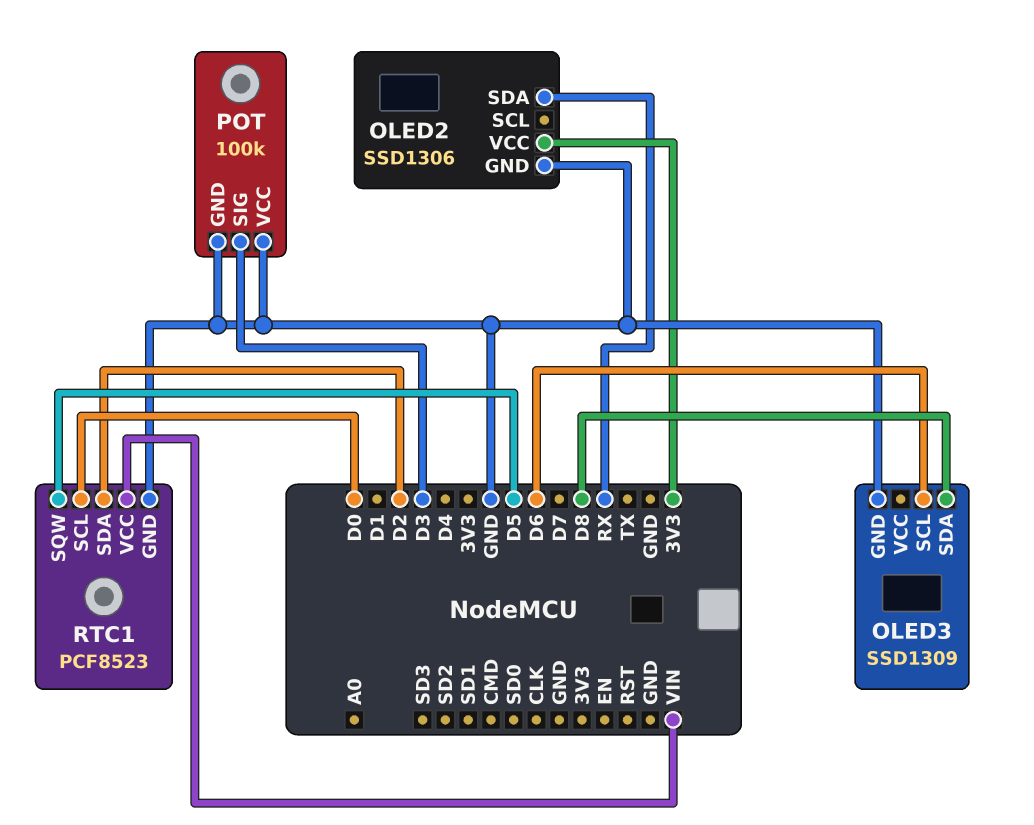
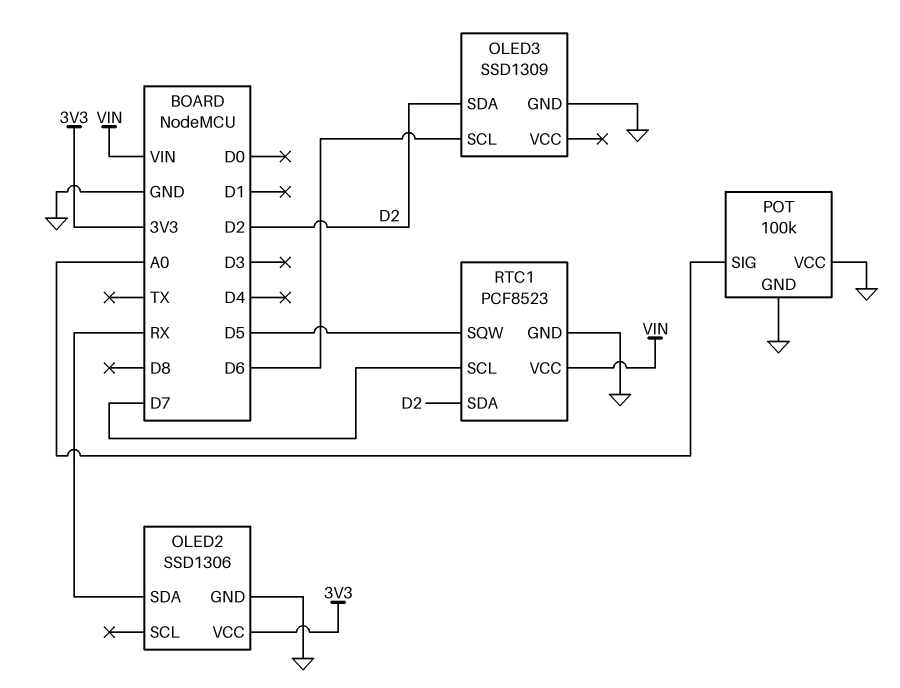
OLED3 pin SDA: D8 -> D2
POT pin SIG: D3 -> A0
RTC1 pin SCL: D0 -> D7

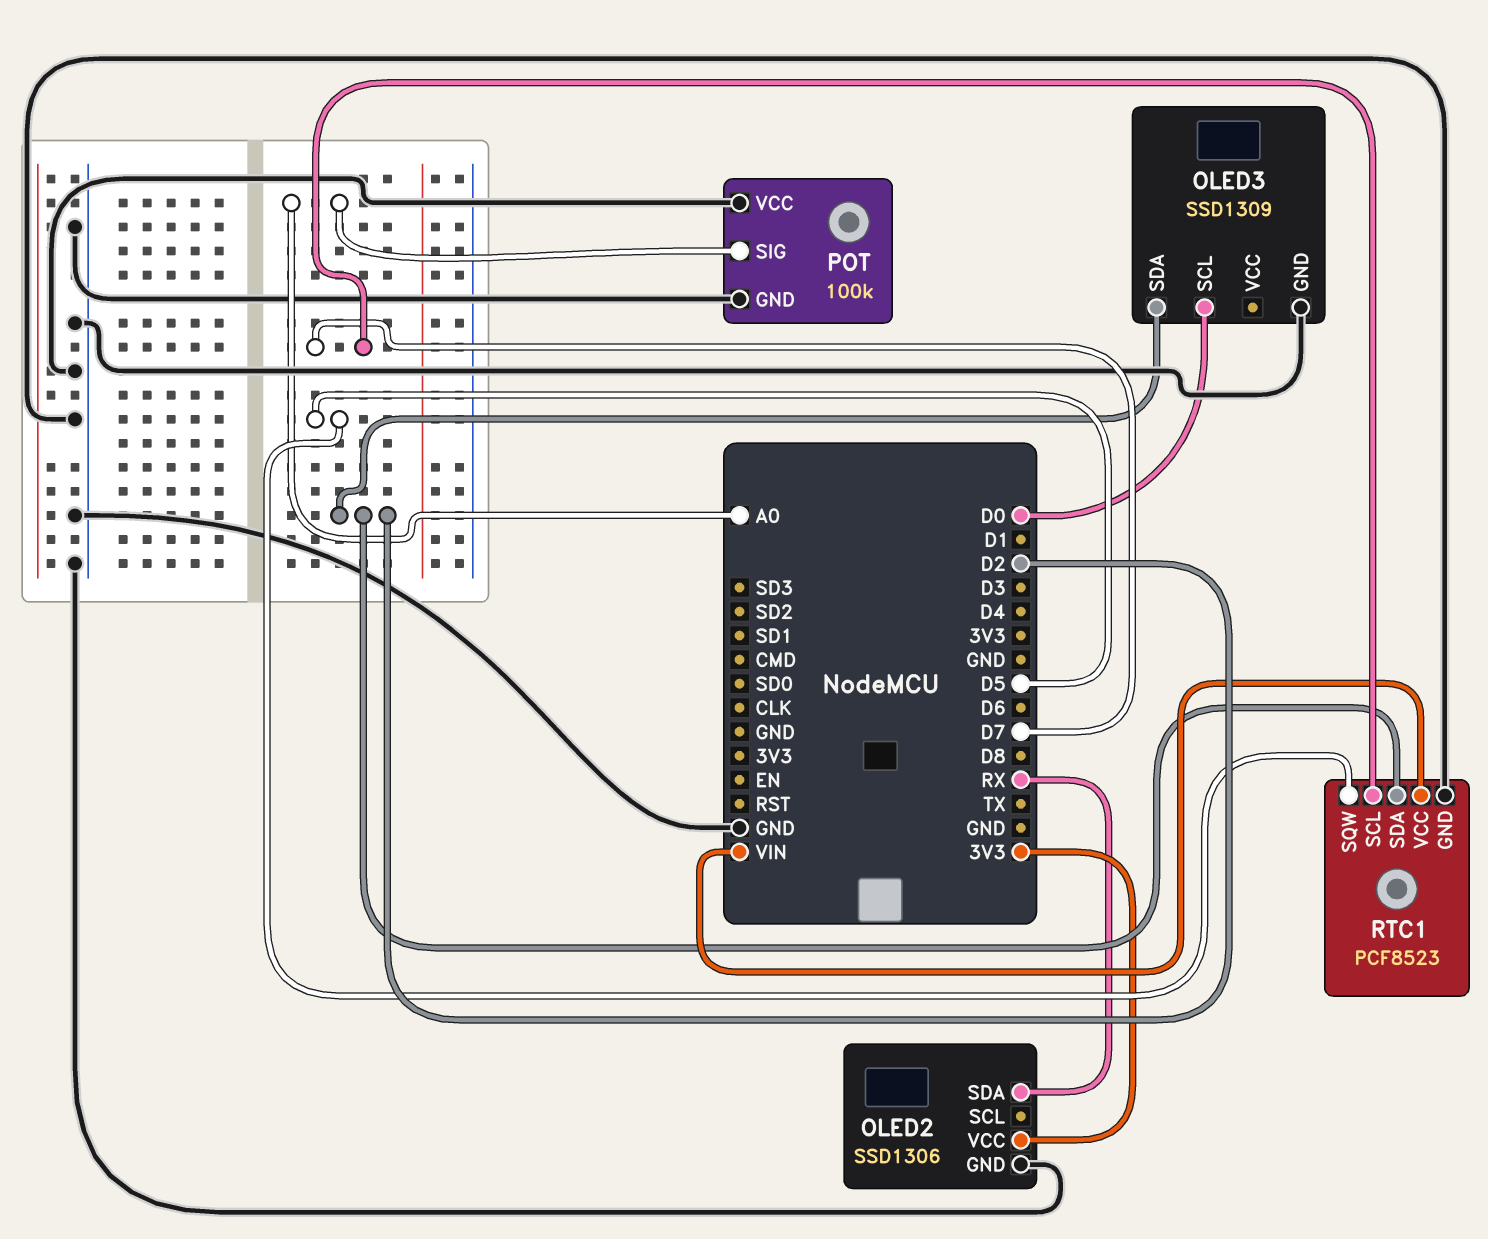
OLED3 pin SCL: D6 -> D0

